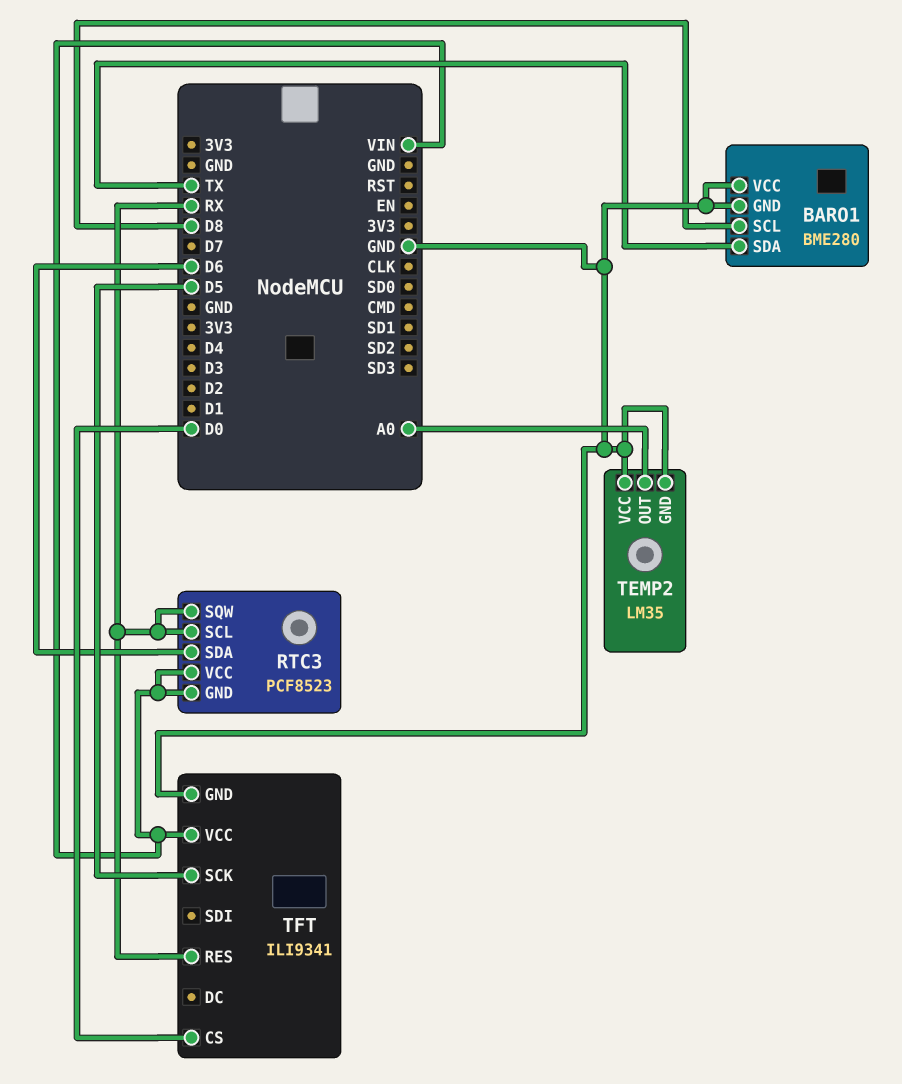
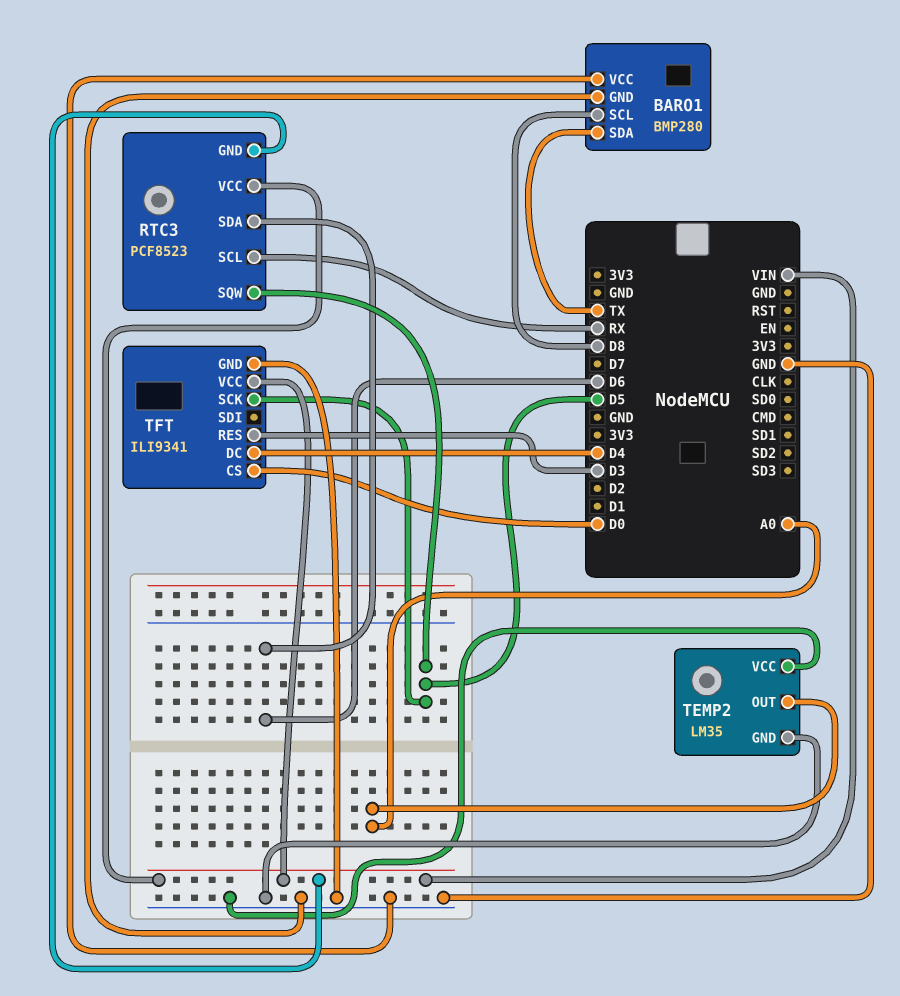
BARO1: BME280 -> BMP280
RTC3 pin SQW: RX -> D5
TFT pin DC: none -> D4
TFT pin RES: RX -> D3

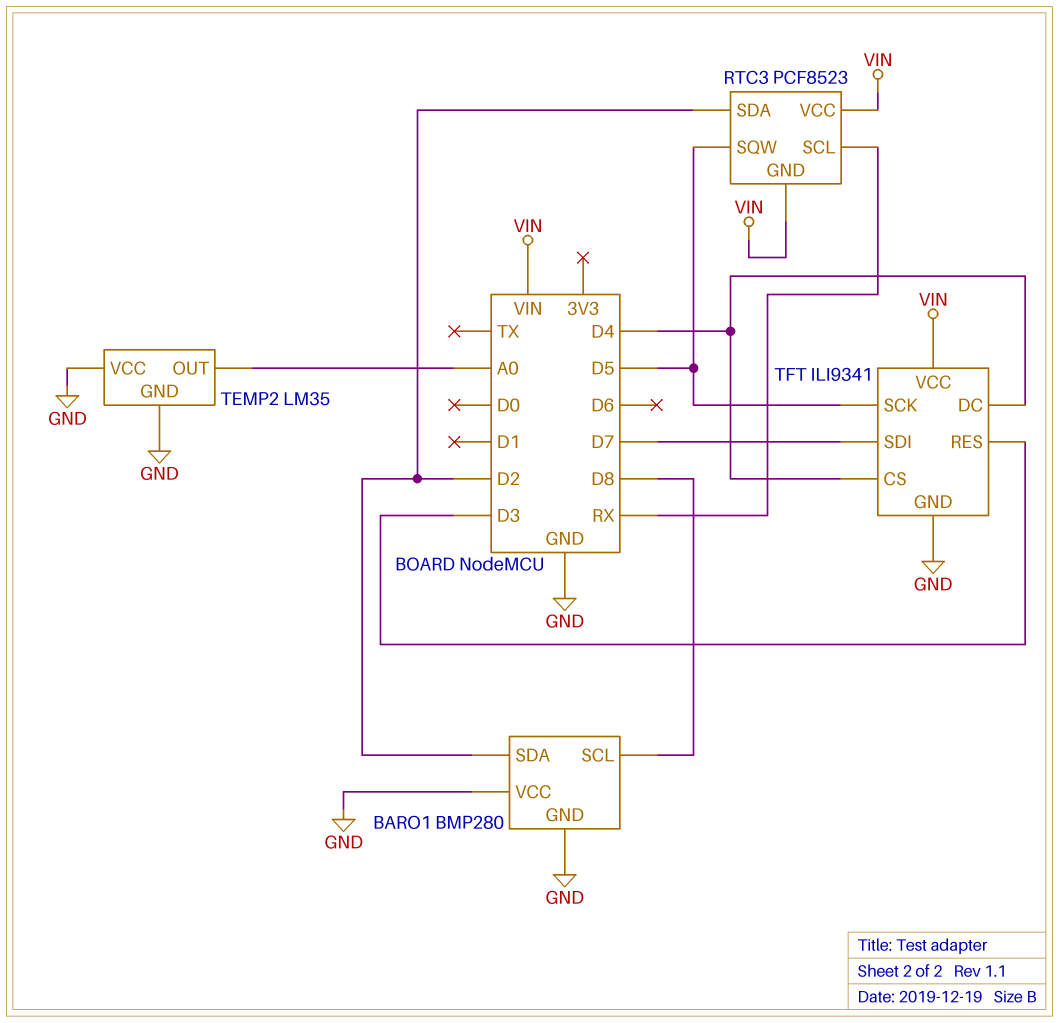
BARO1 pin SDA: TX -> D2
RTC3 pin SDA: D6 -> D2
TFT pin CS: D0 -> D4
TFT pin SDI: none -> D7

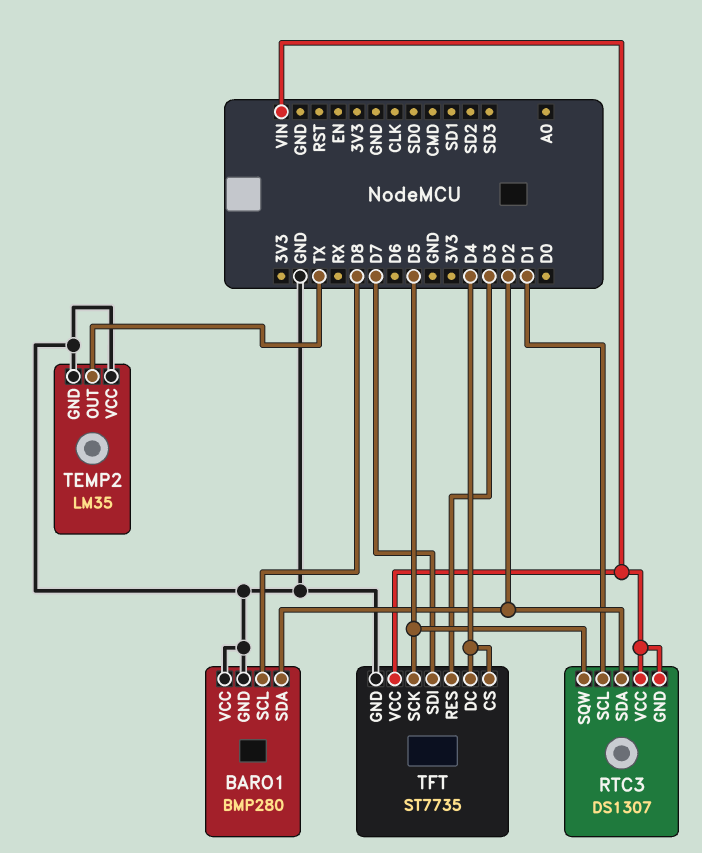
RTC3: PCF8523 -> DS1307
RTC3 pin SCL: RX -> D1
TEMP2 pin OUT: A0 -> TX
TFT: ILI9341 -> ST7735

